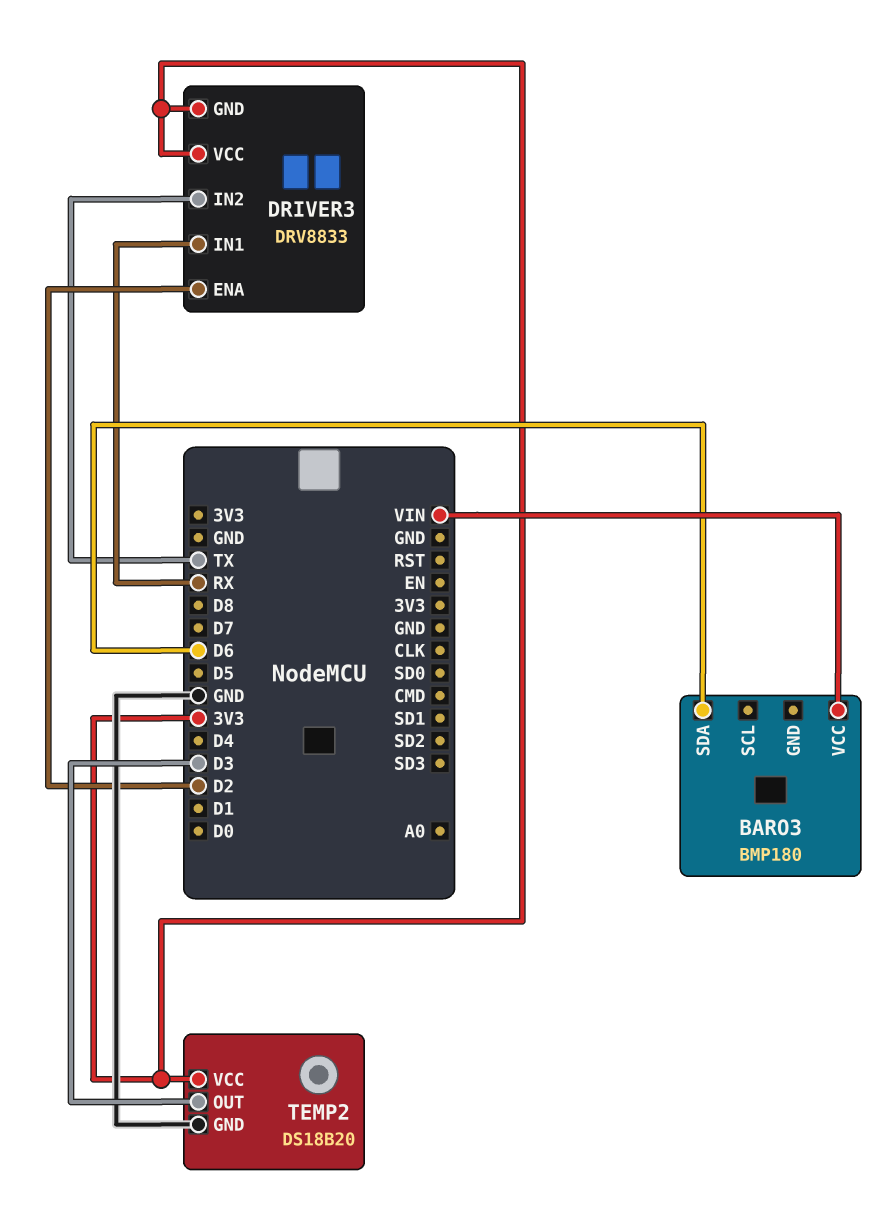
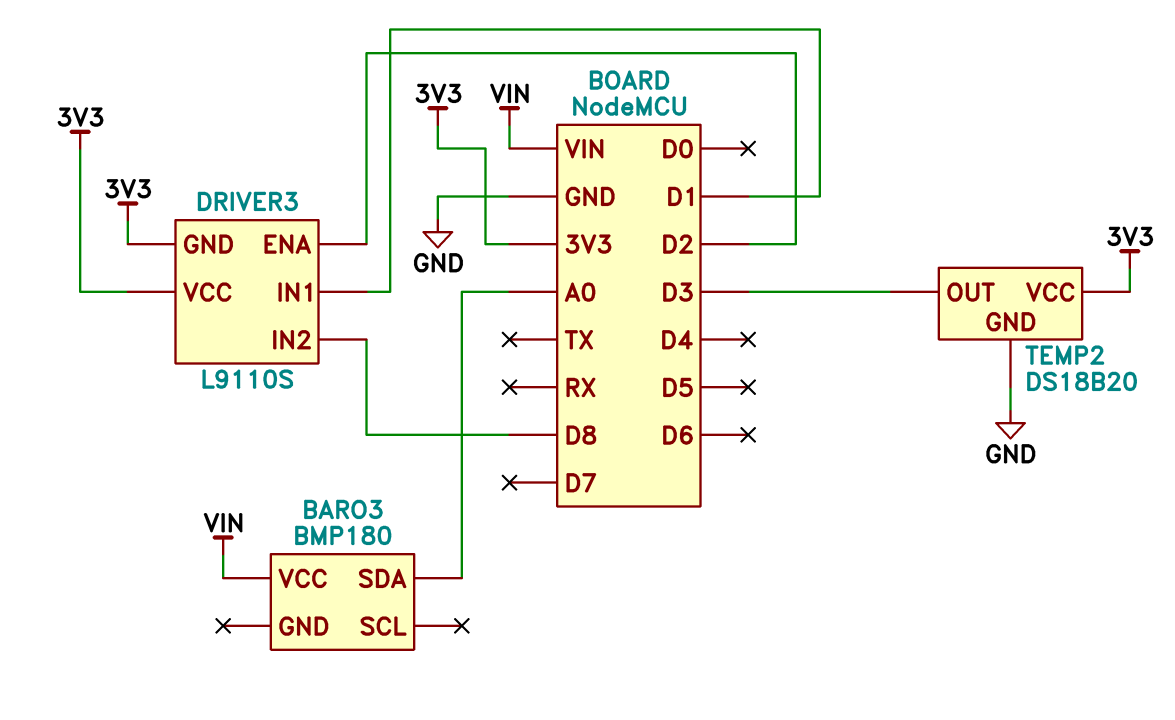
BARO3 pin SDA: D6 -> A0
DRIVER3: DRV8833 -> L9110S
DRIVER3 pin IN1: RX -> D1
DRIVER3 pin IN2: TX -> D8

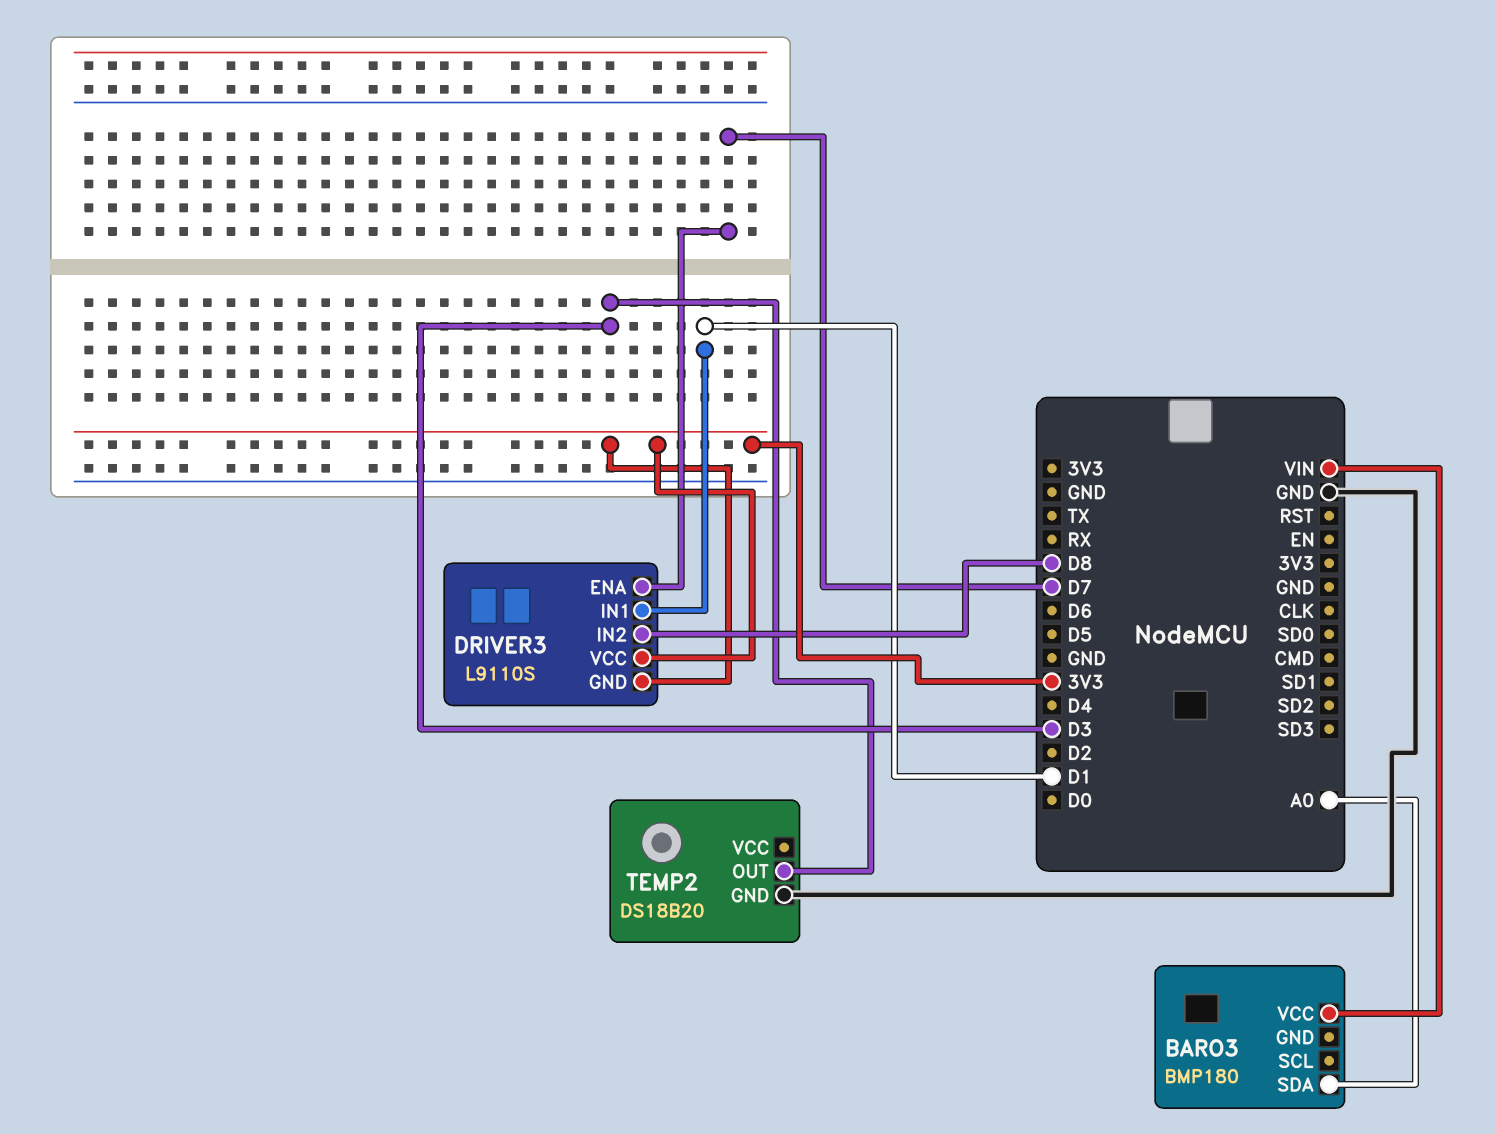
DRIVER3 pin ENA: D2 -> D7
TEMP2 pin VCC: 3V3 -> none

